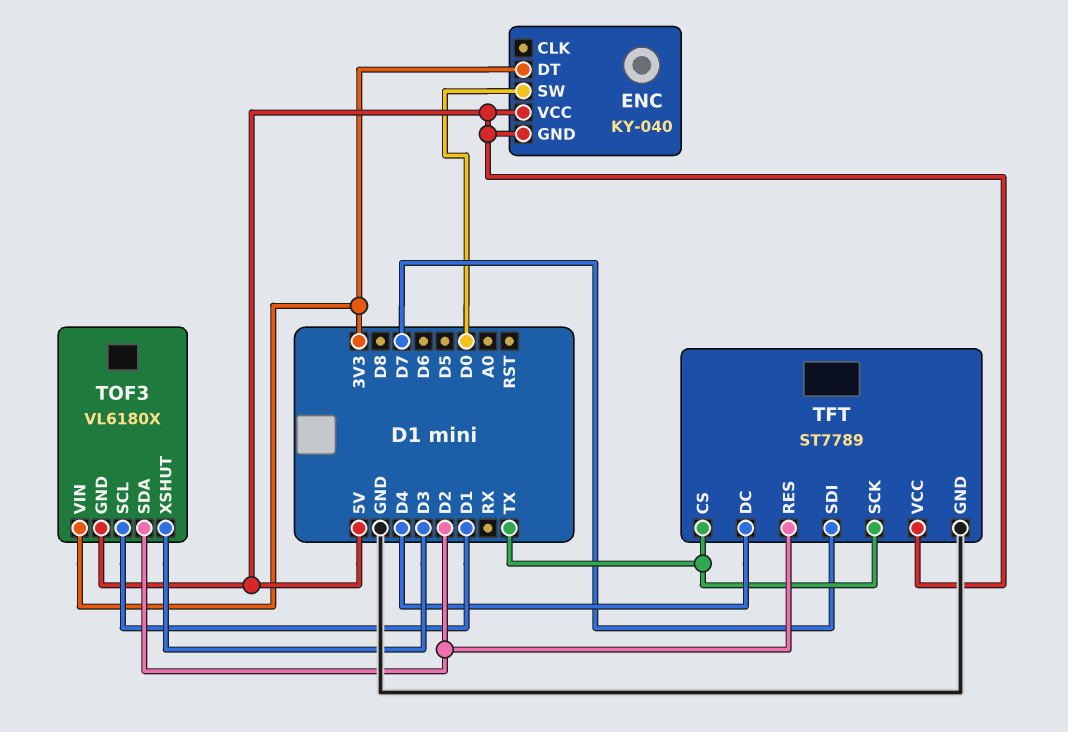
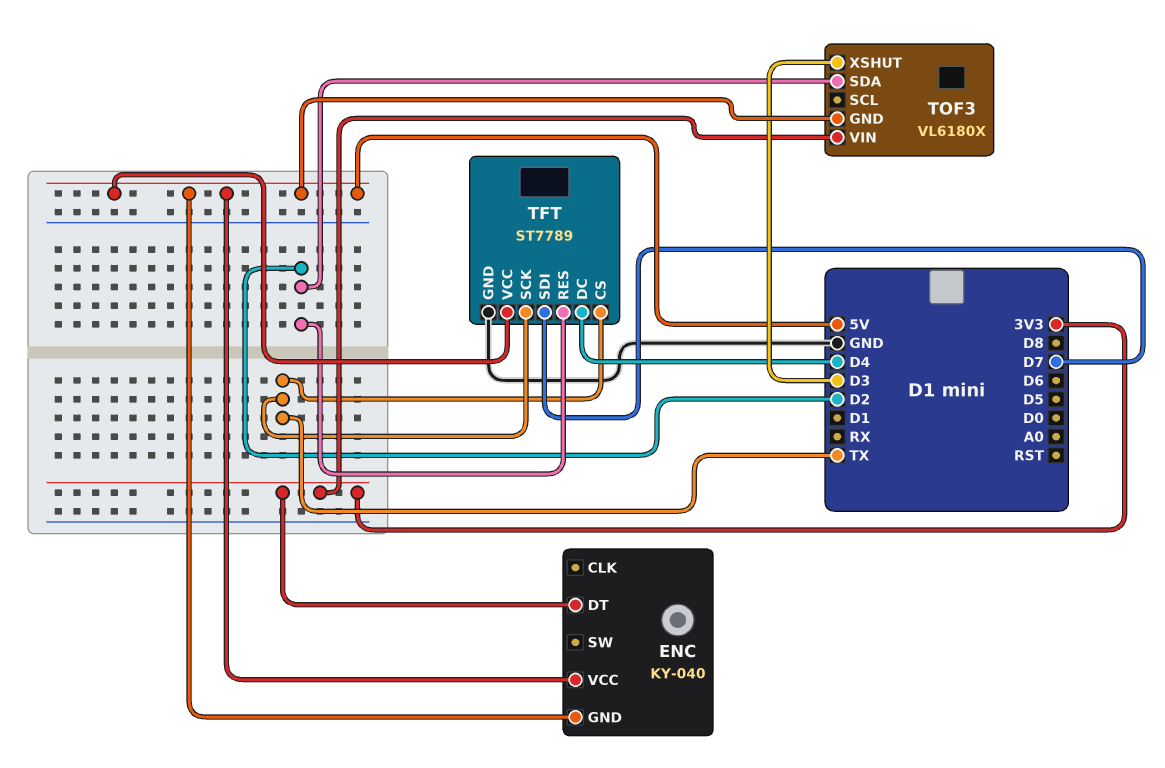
ENC pin SW: D0 -> none
TOF3 pin SCL: D1 -> none

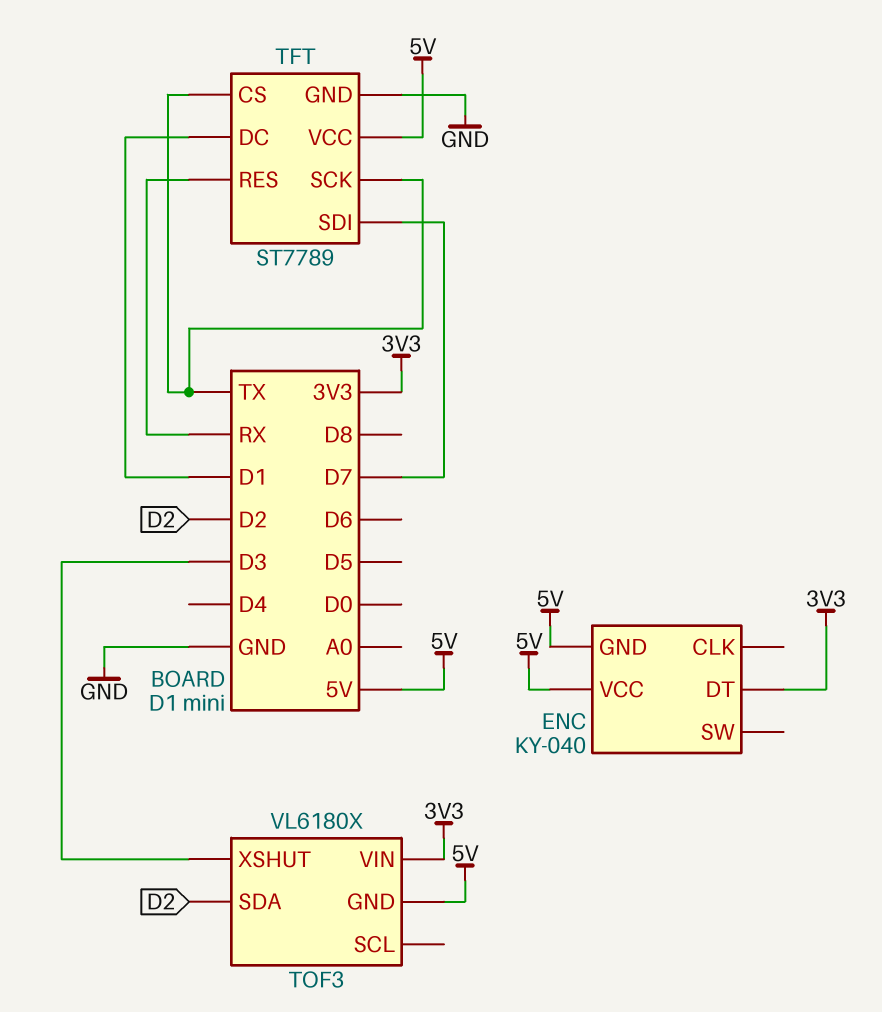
TFT pin DC: D4 -> D1
TFT pin RES: D2 -> RX

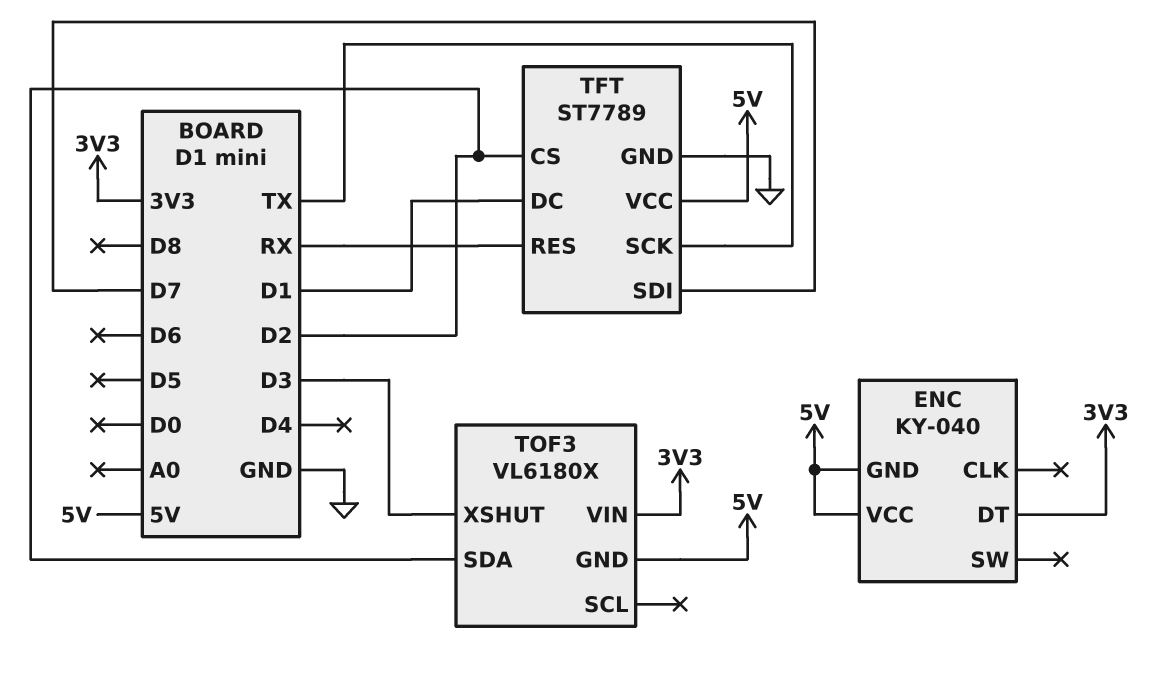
TFT pin CS: TX -> D2

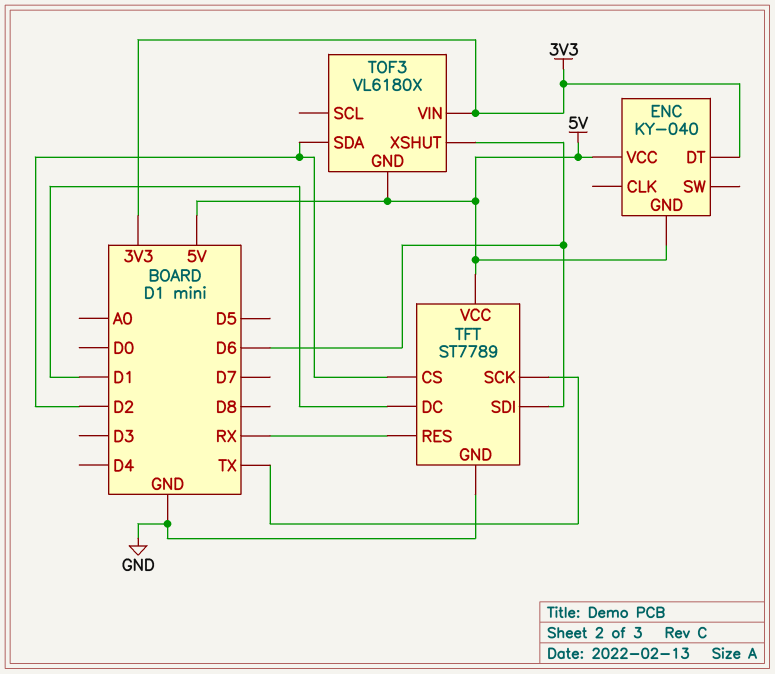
TFT pin SDI: D7 -> D6
TOF3 pin XSHUT: D3 -> D6

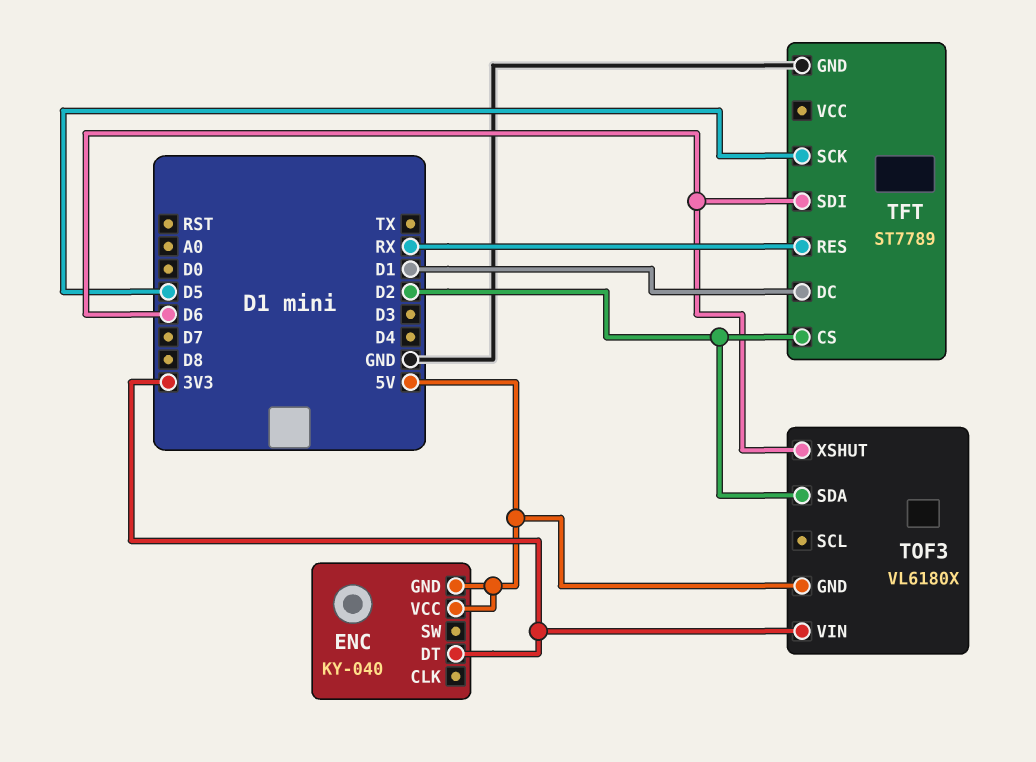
TFT pin SCK: TX -> D5
TFT pin VCC: 5V -> none

